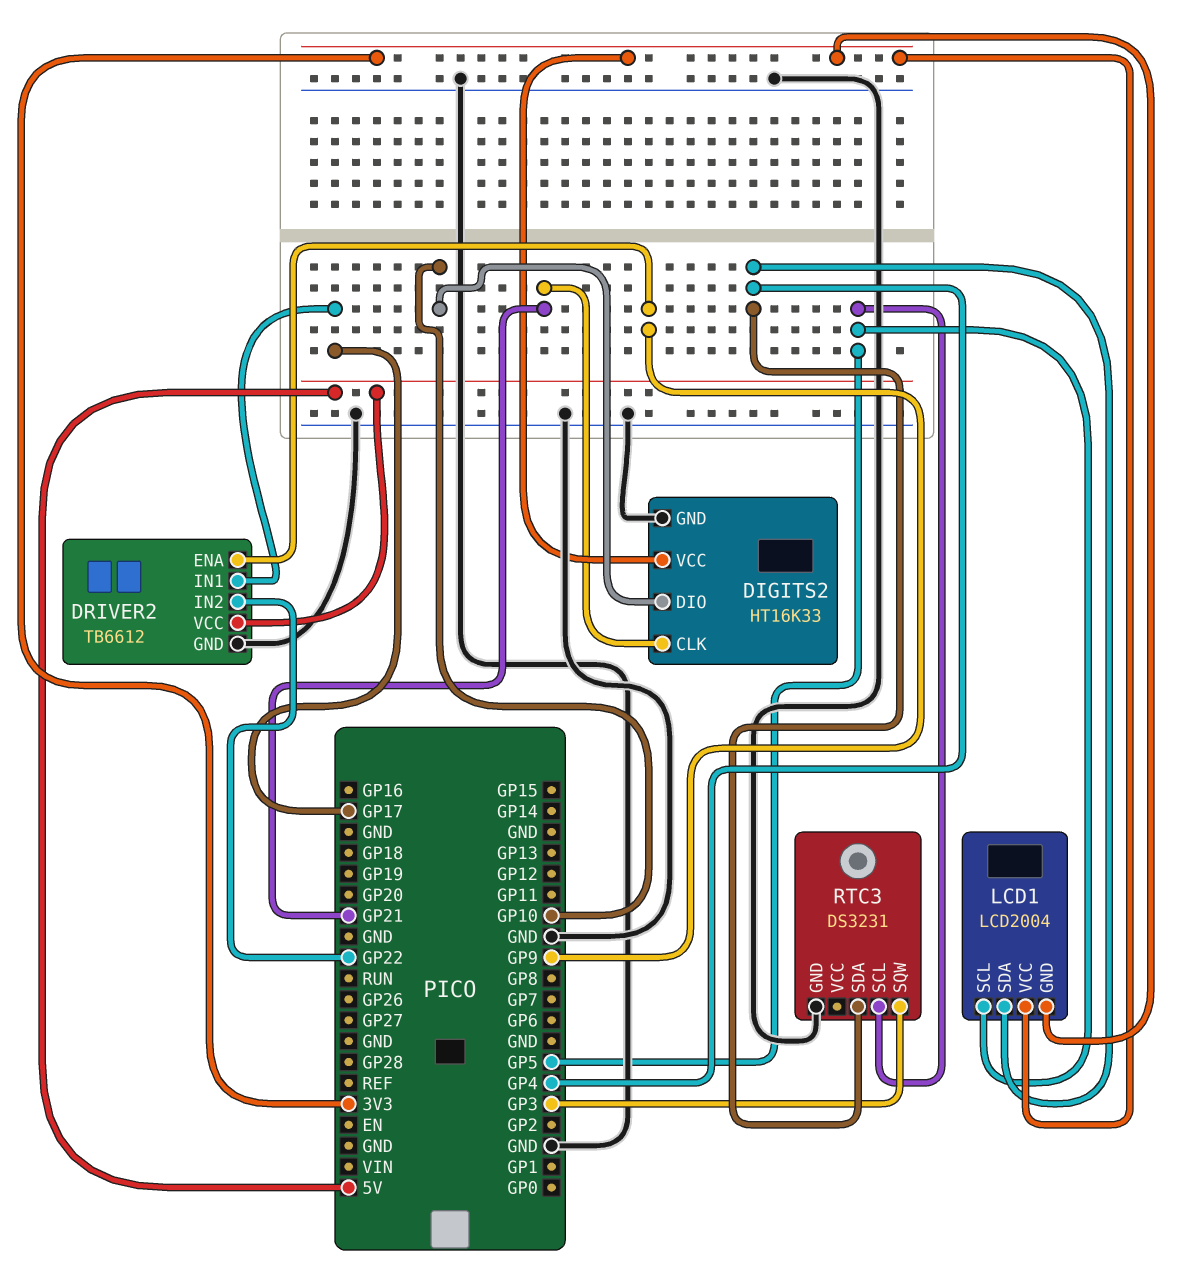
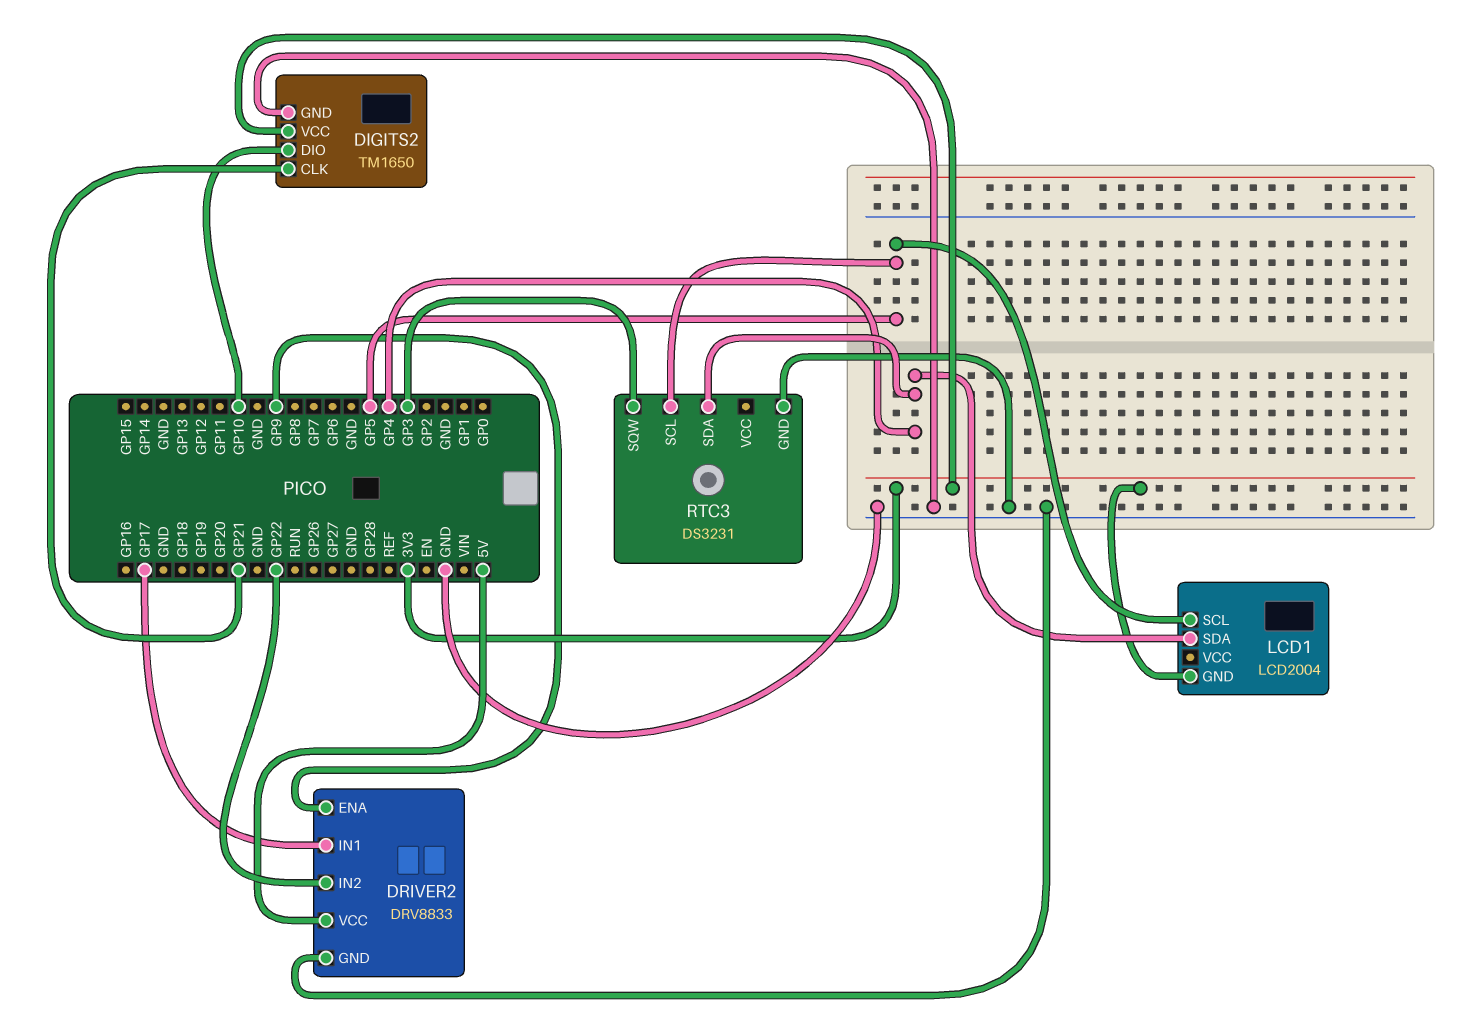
DIGITS2: HT16K33 -> TM1650
DRIVER2: TB6612 -> DRV8833
LCD1 pin VCC: 3V3 -> none

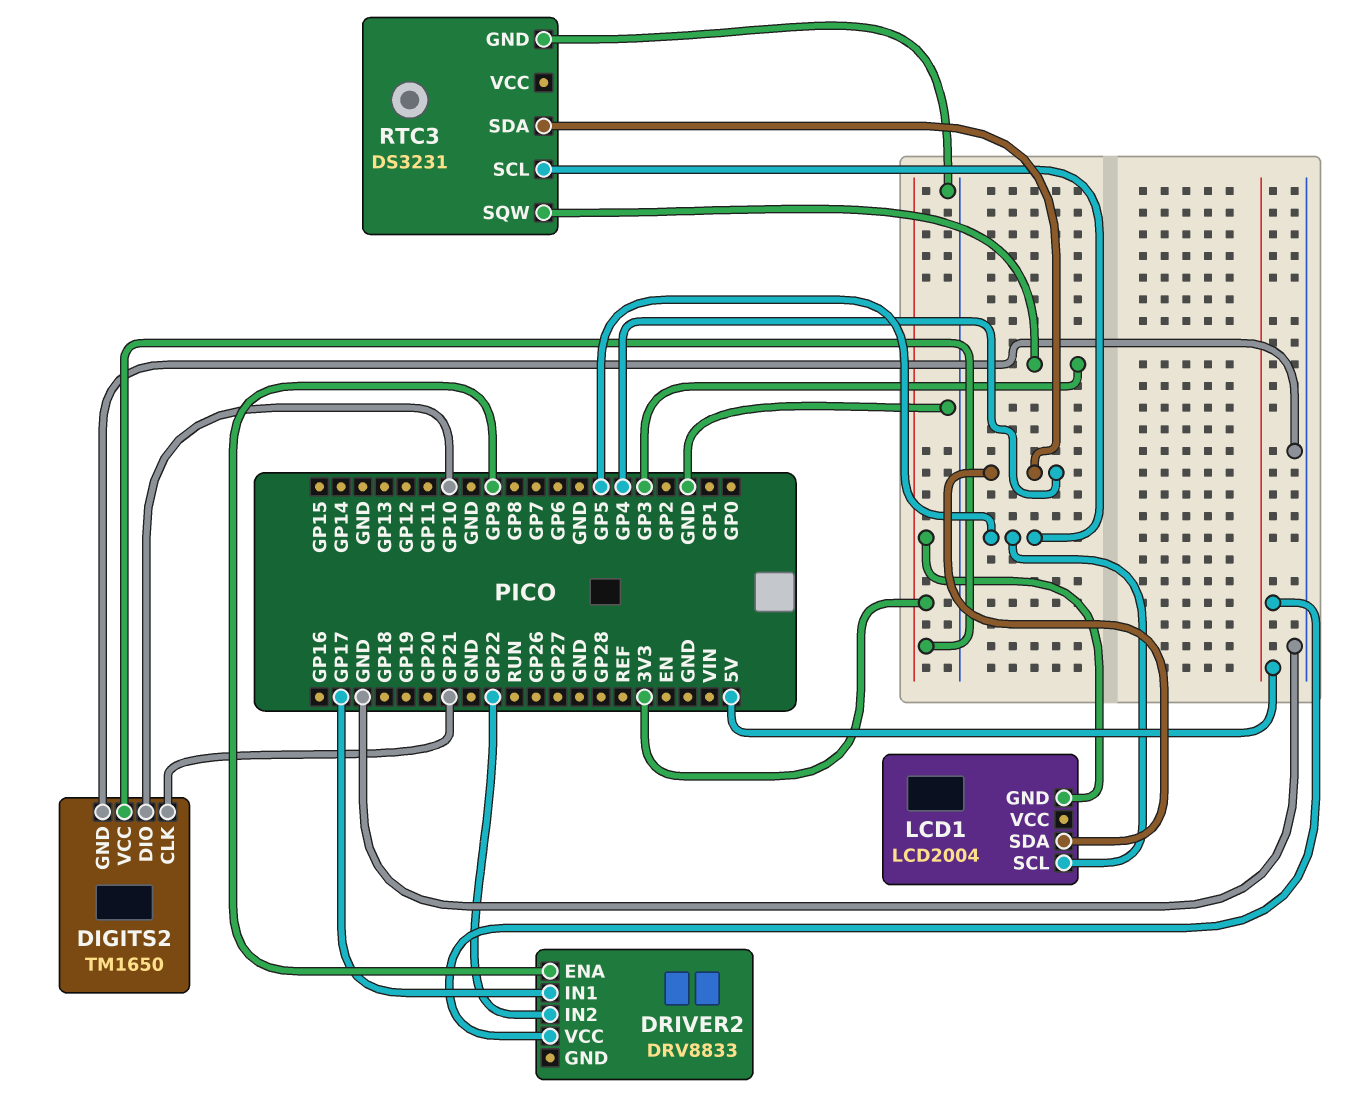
DRIVER2 pin GND: GND -> none

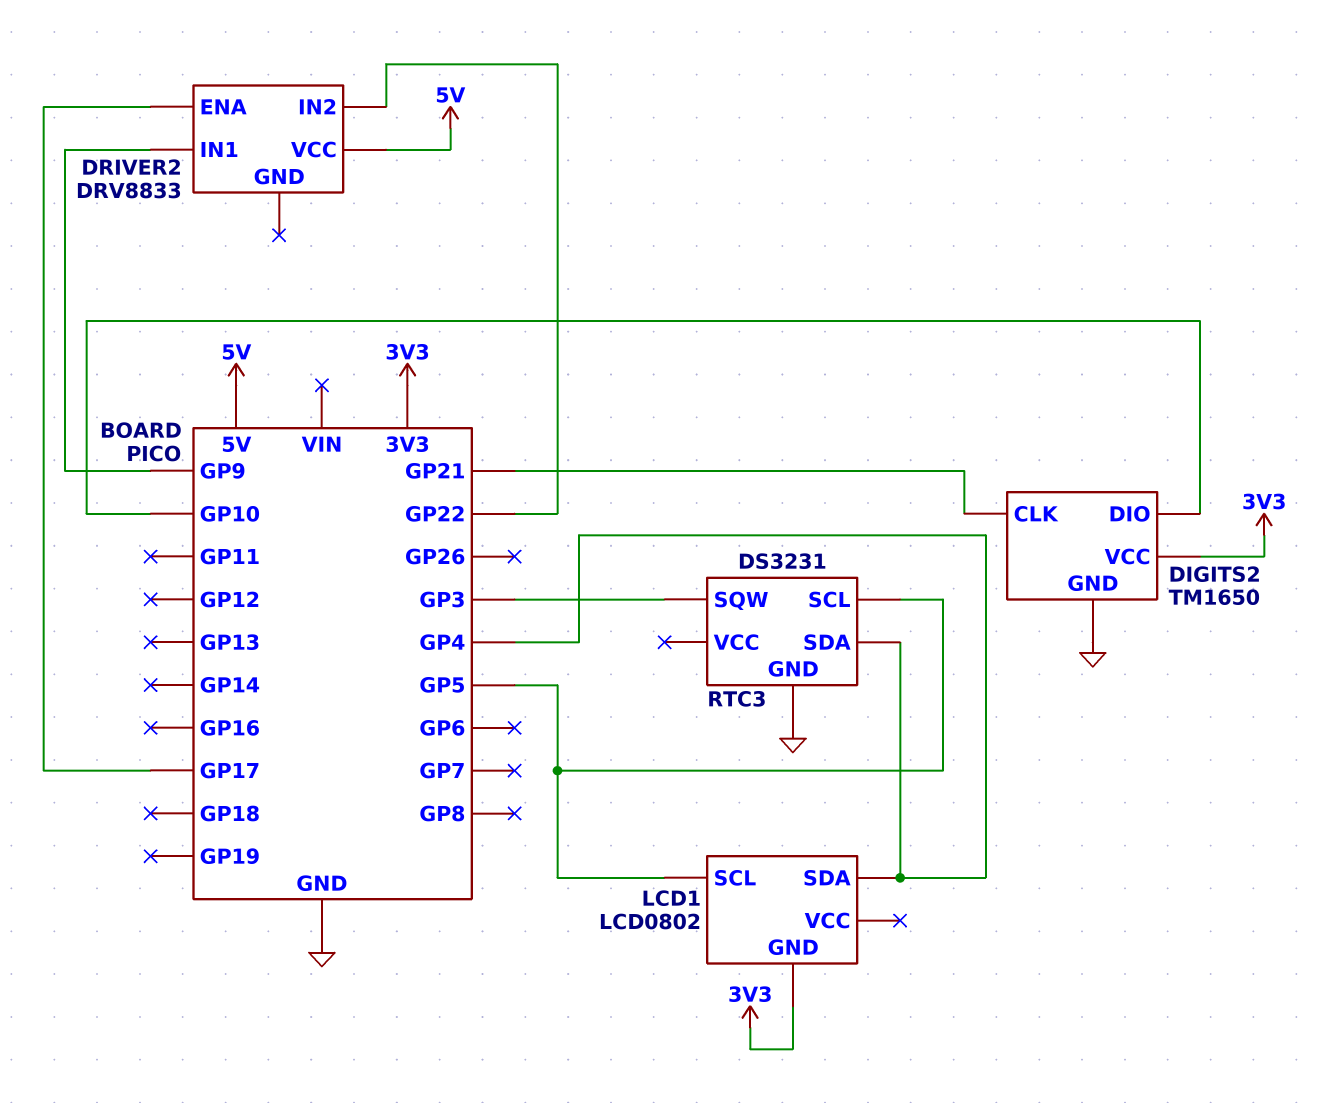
DRIVER2 pin ENA: GP9 -> GP17
DRIVER2 pin IN1: GP17 -> GP9
LCD1: LCD2004 -> LCD0802

